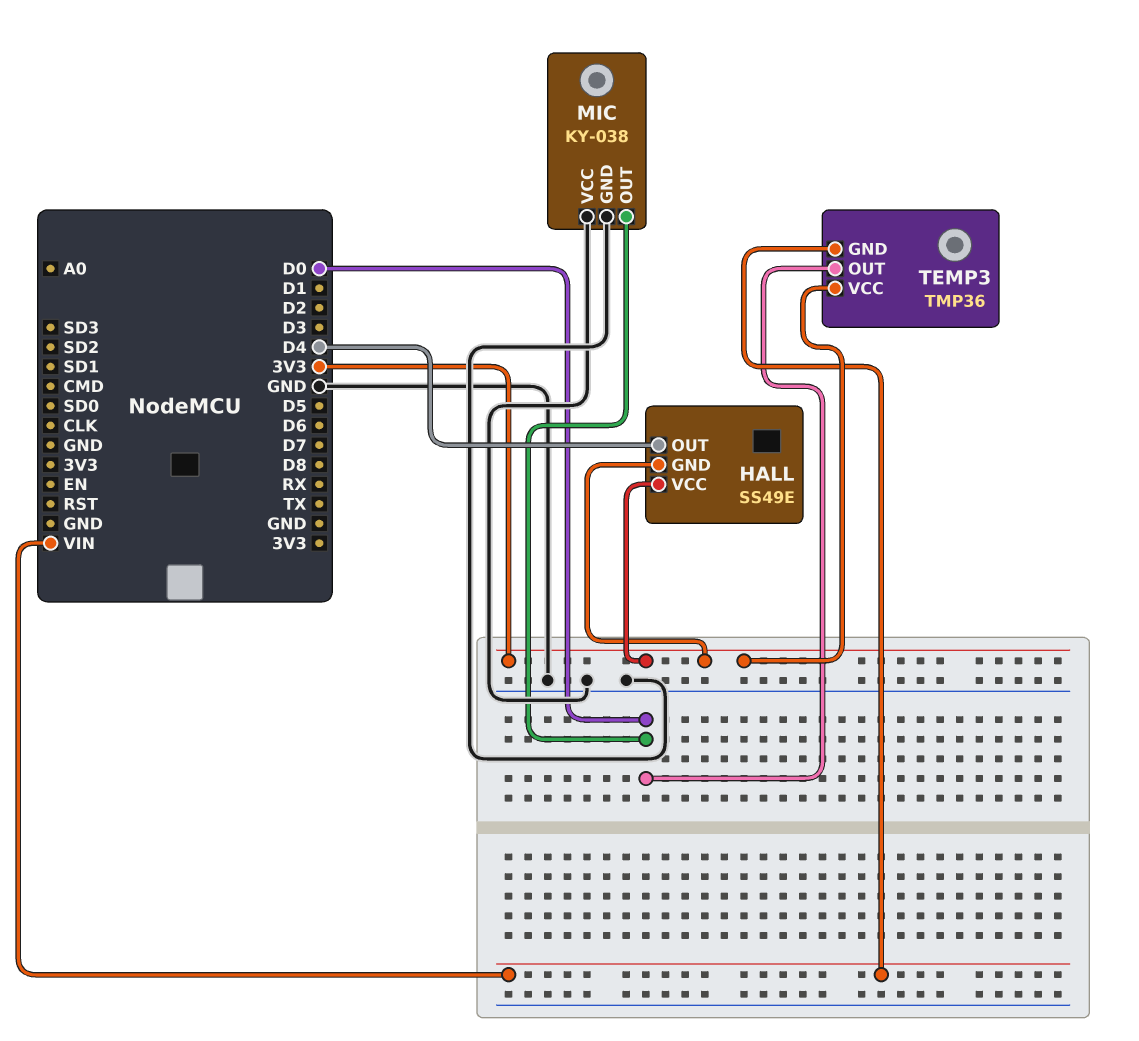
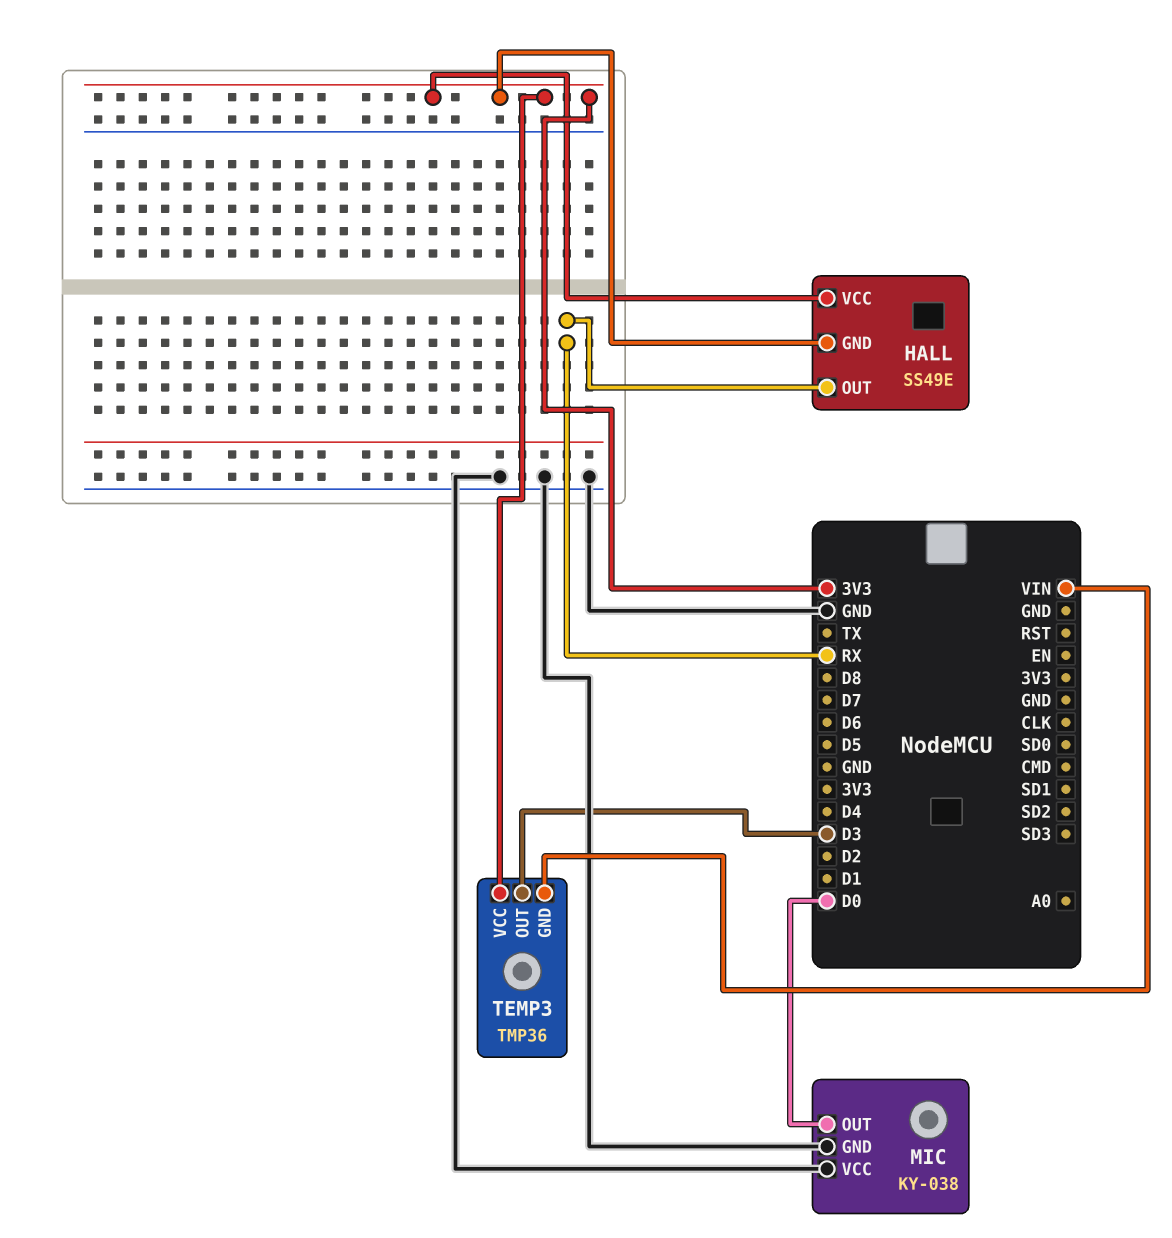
HALL pin OUT: D4 -> RX
TEMP3 pin OUT: D0 -> D3

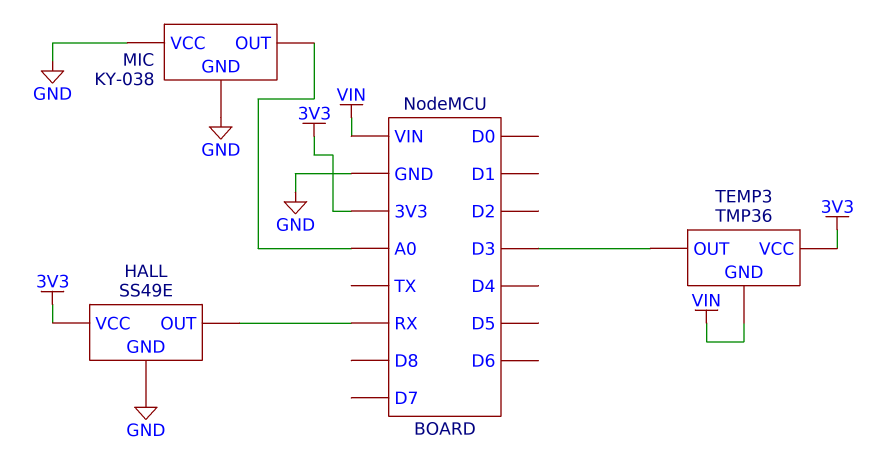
HALL pin GND: 3V3 -> GND
MIC pin OUT: D0 -> A0

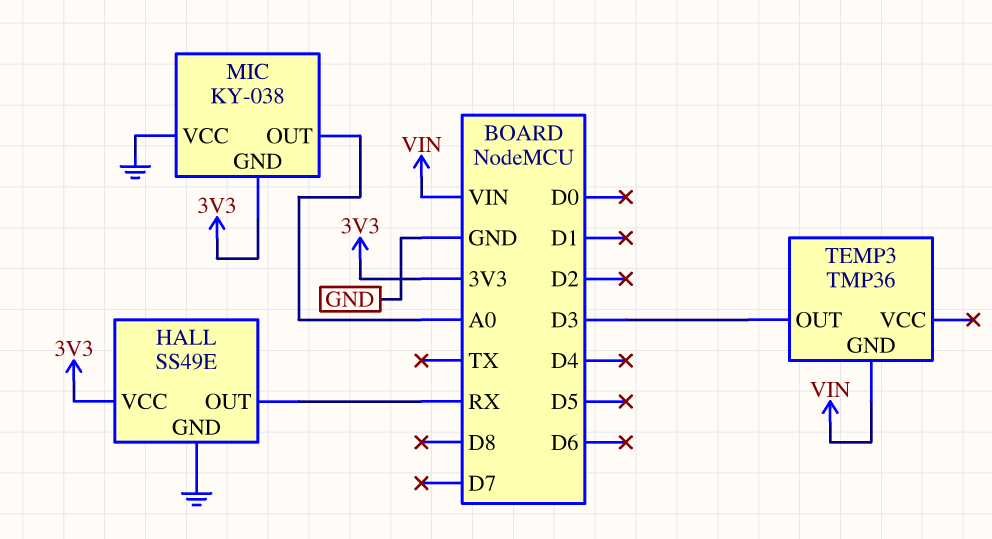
MIC pin GND: GND -> 3V3
TEMP3 pin VCC: 3V3 -> none

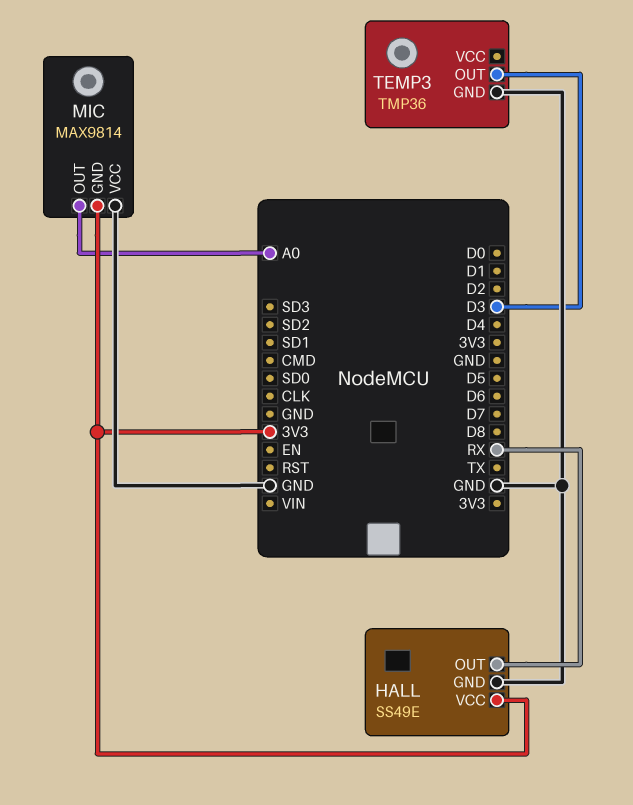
MIC: KY-038 -> MAX9814
TEMP3 pin GND: VIN -> GND

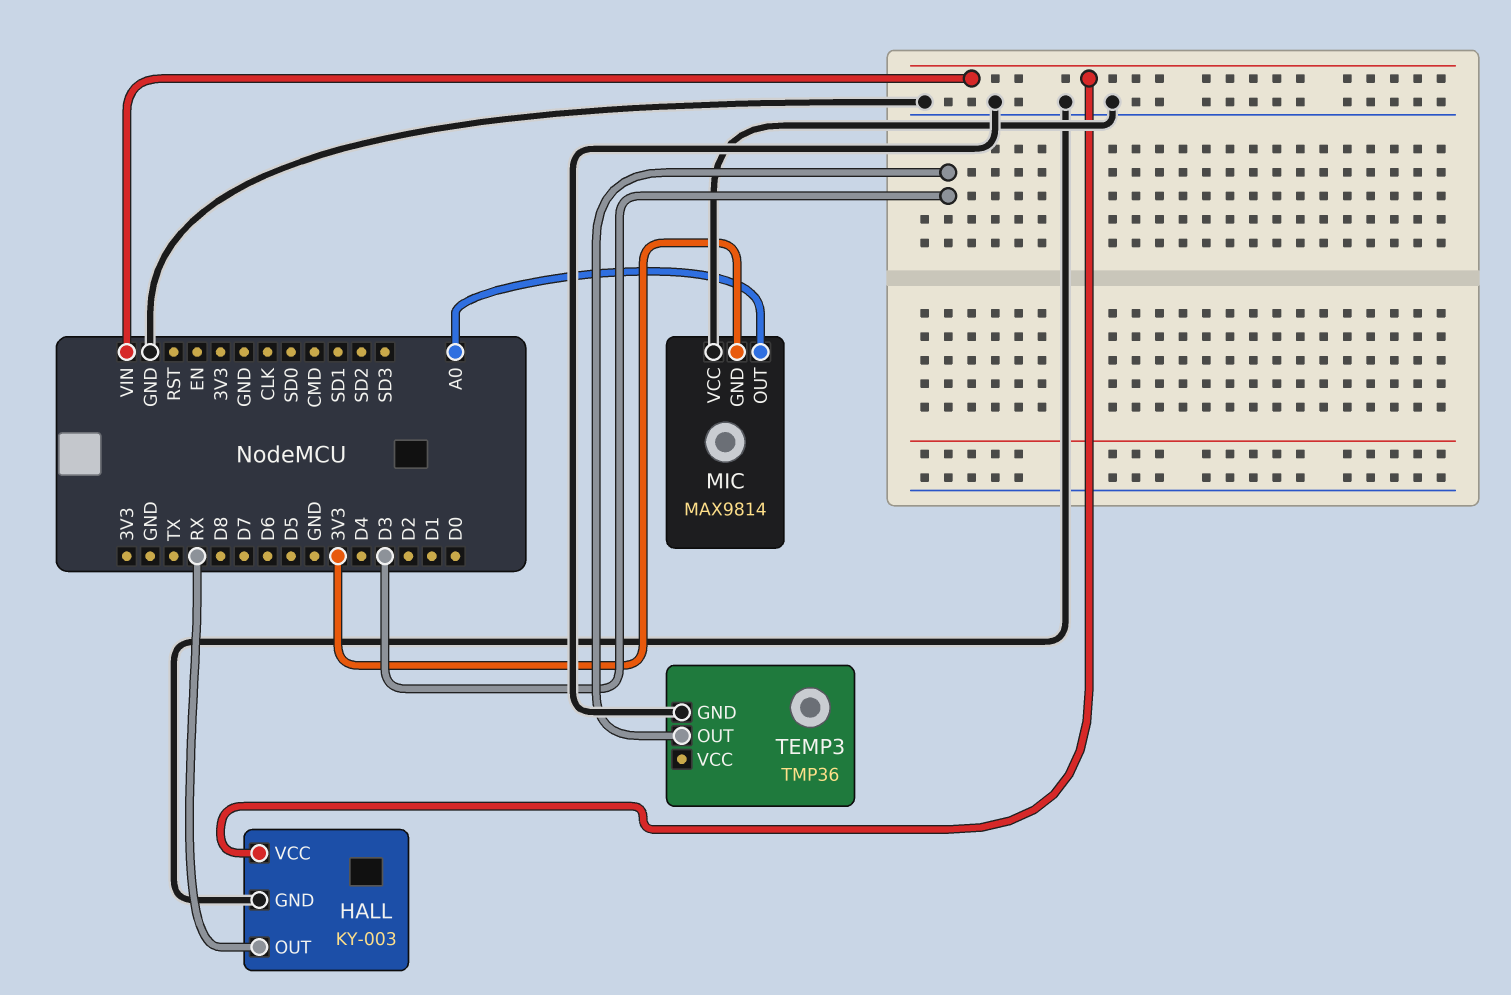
HALL: SS49E -> KY-003
HALL pin VCC: 3V3 -> VIN

